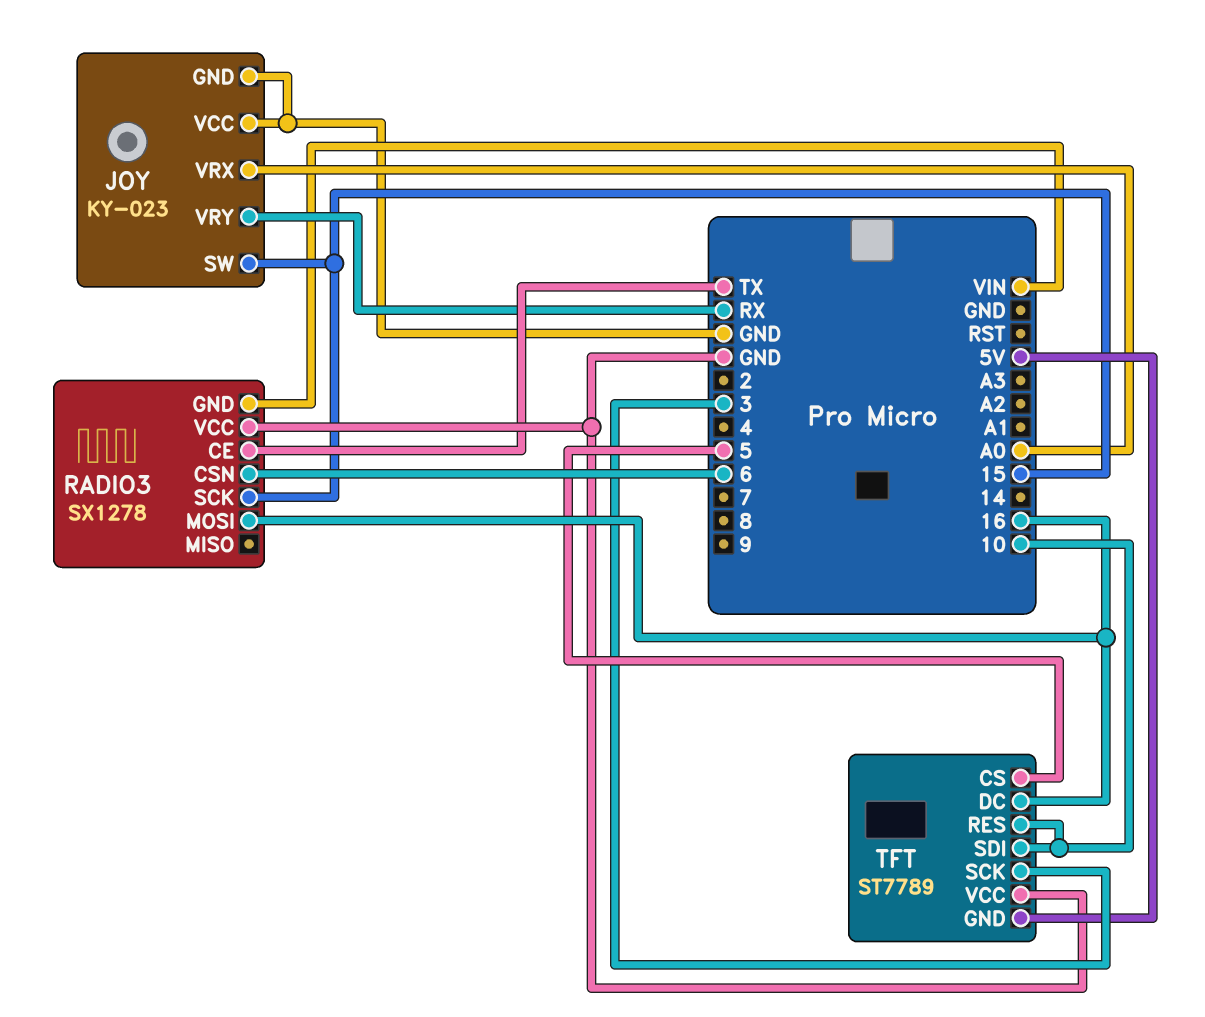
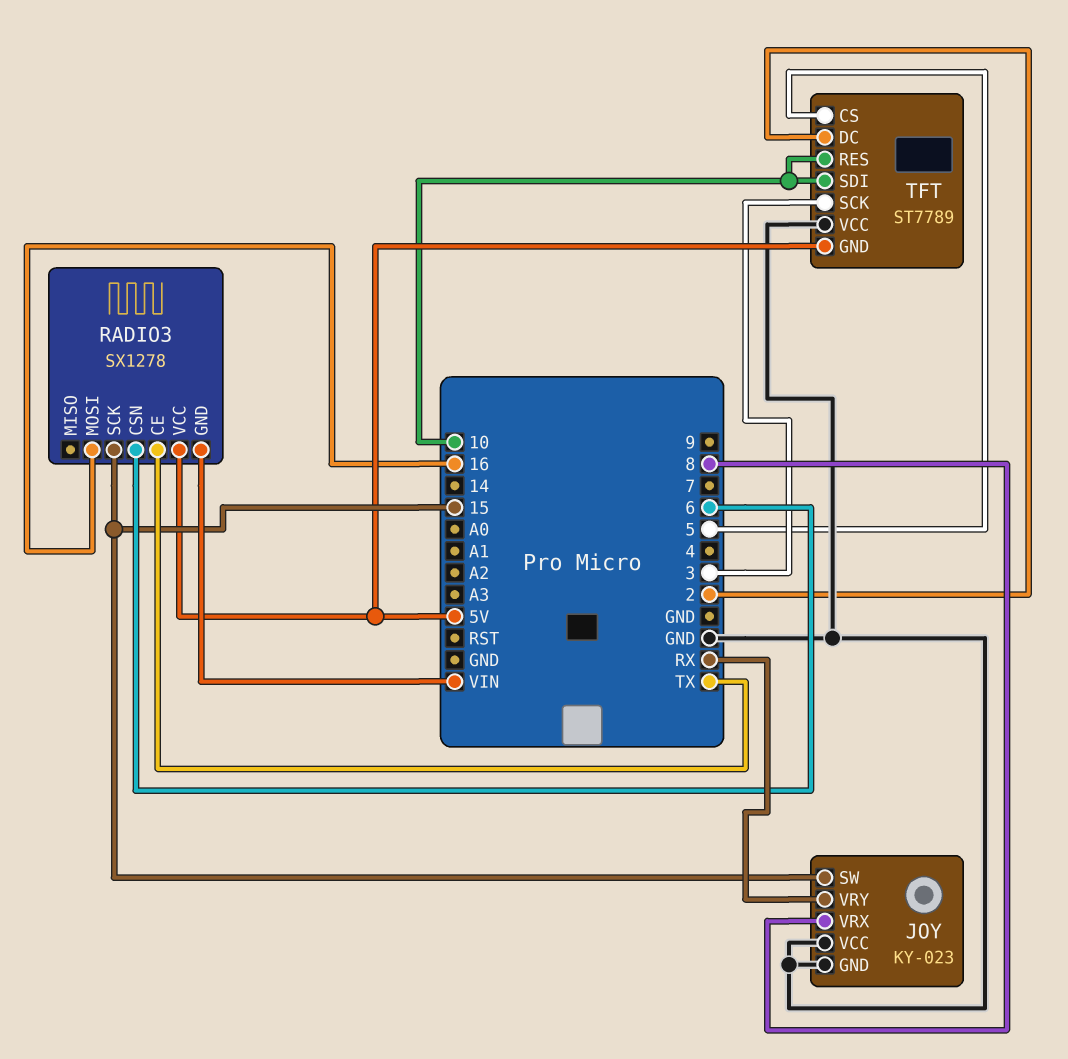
JOY pin VRX: A0 -> 8
RADIO3 pin VCC: GND -> 5V
TFT pin DC: 16 -> 2

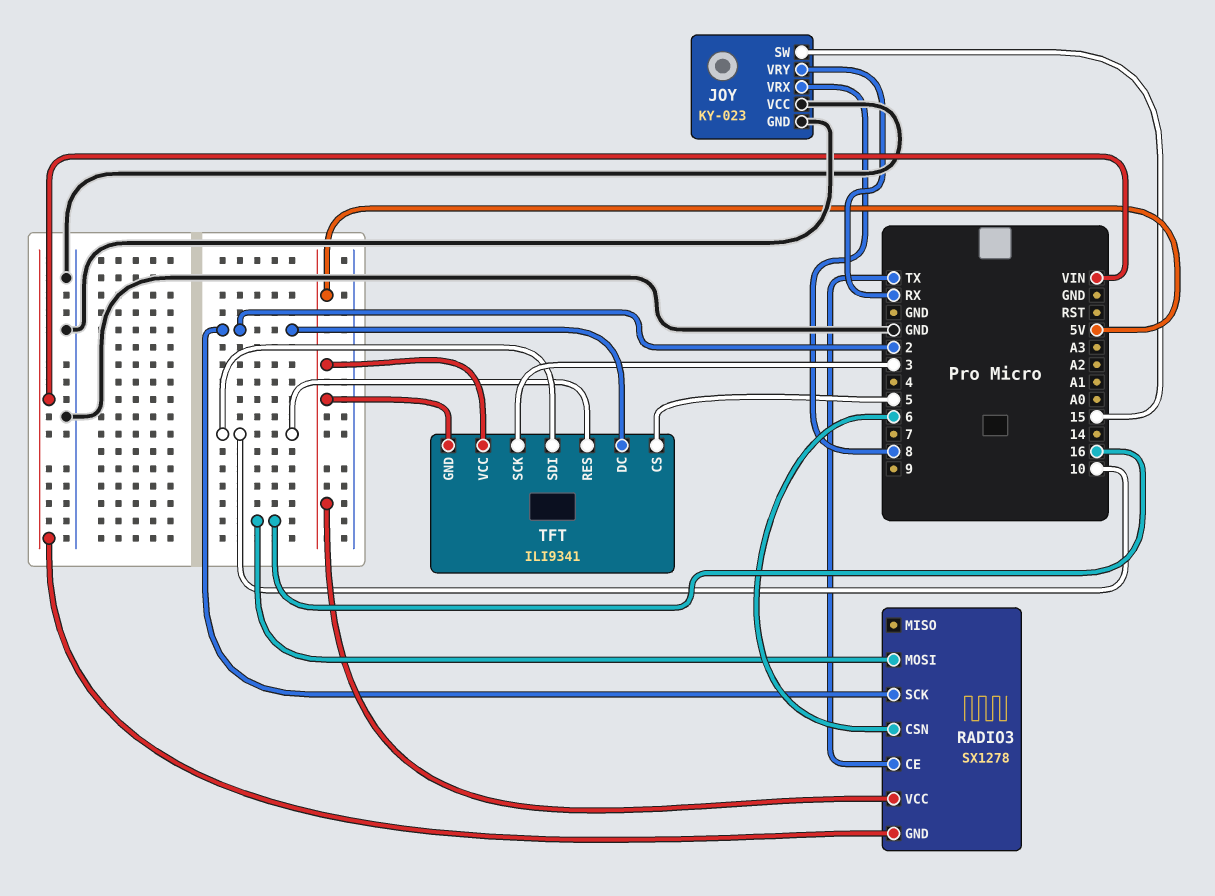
RADIO3 pin SCK: 15 -> 2
TFT: ST7789 -> ILI9341
TFT pin VCC: GND -> 5V

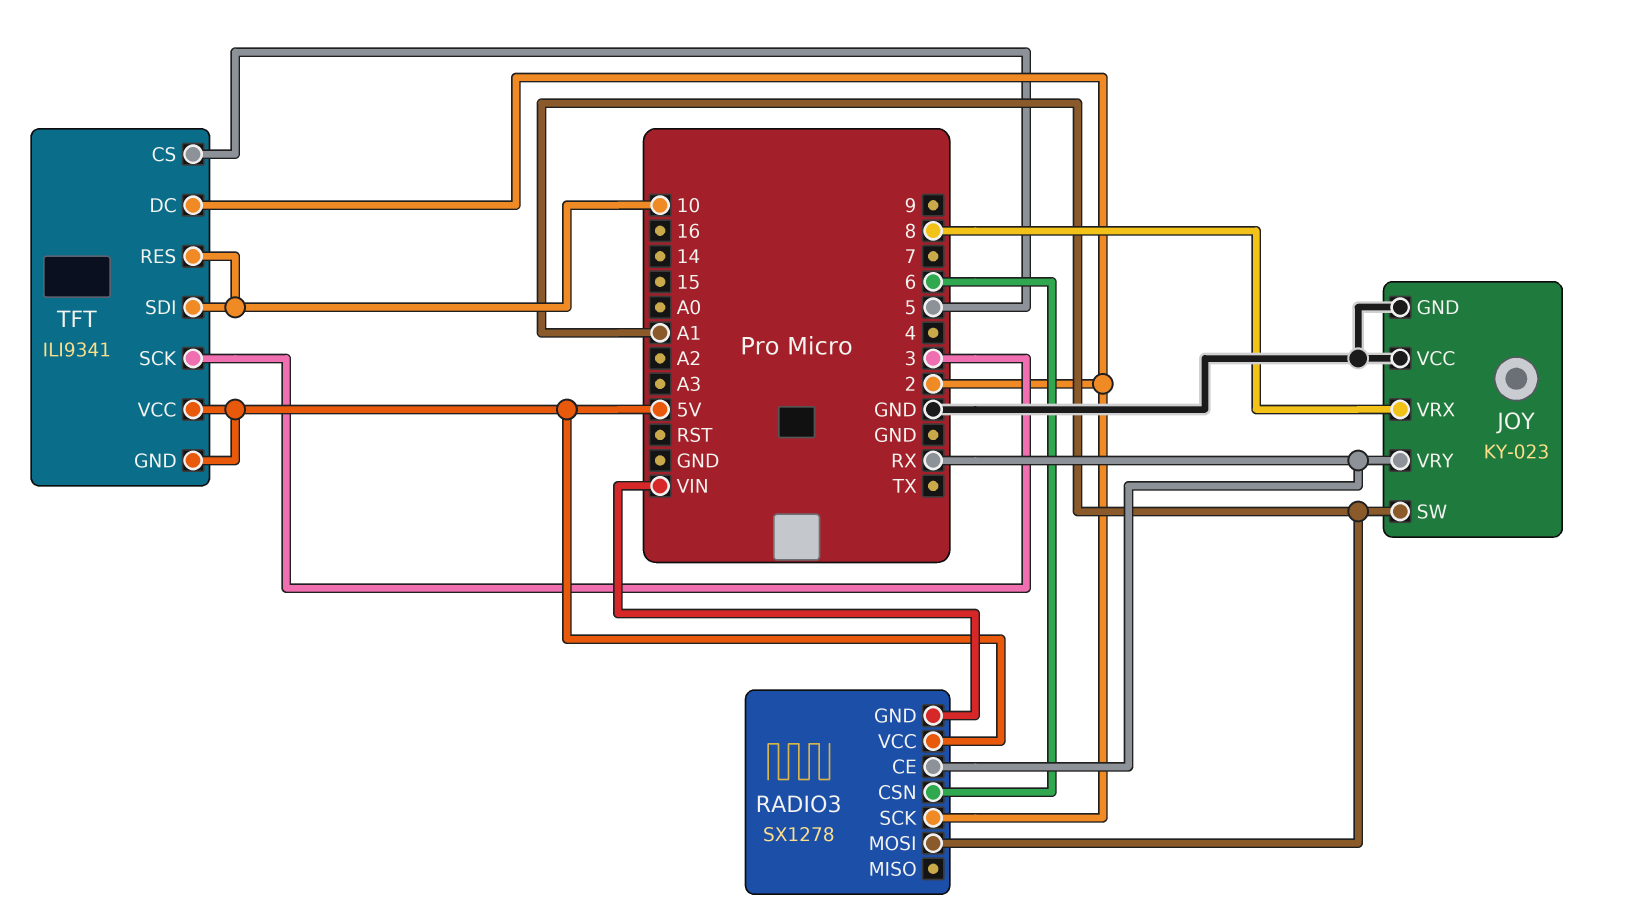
JOY pin SW: 15 -> A1
RADIO3 pin CE: TX -> RX
RADIO3 pin MOSI: 16 -> A1

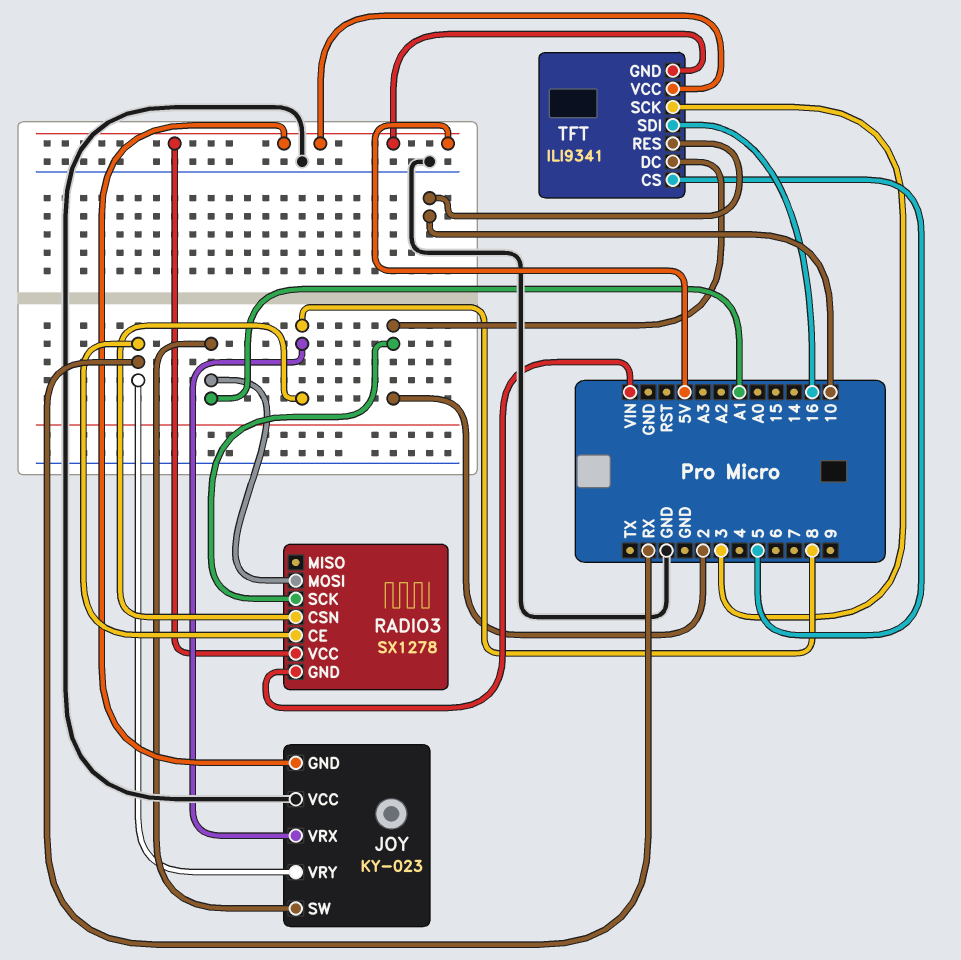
JOY pin GND: GND -> 5V
RADIO3 pin CSN: 6 -> 8
TFT pin SDI: 10 -> 16

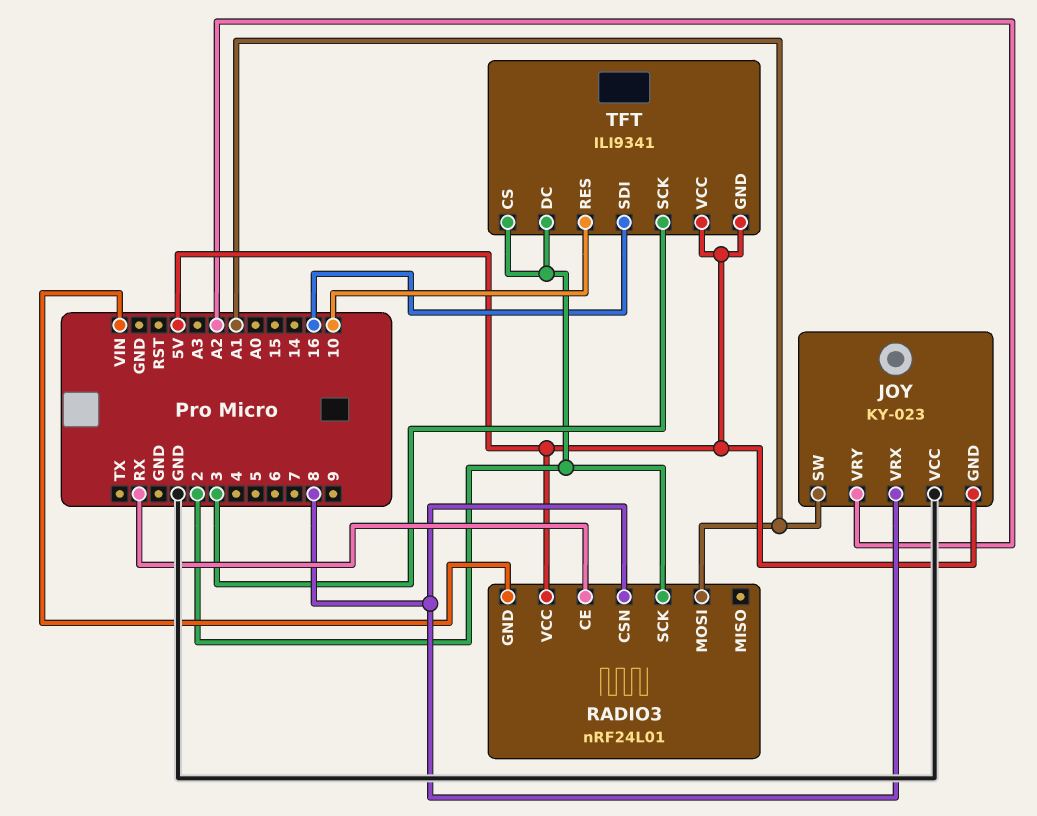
JOY pin VRY: RX -> A2
RADIO3: SX1278 -> nRF24L01
TFT pin CS: 5 -> 2

